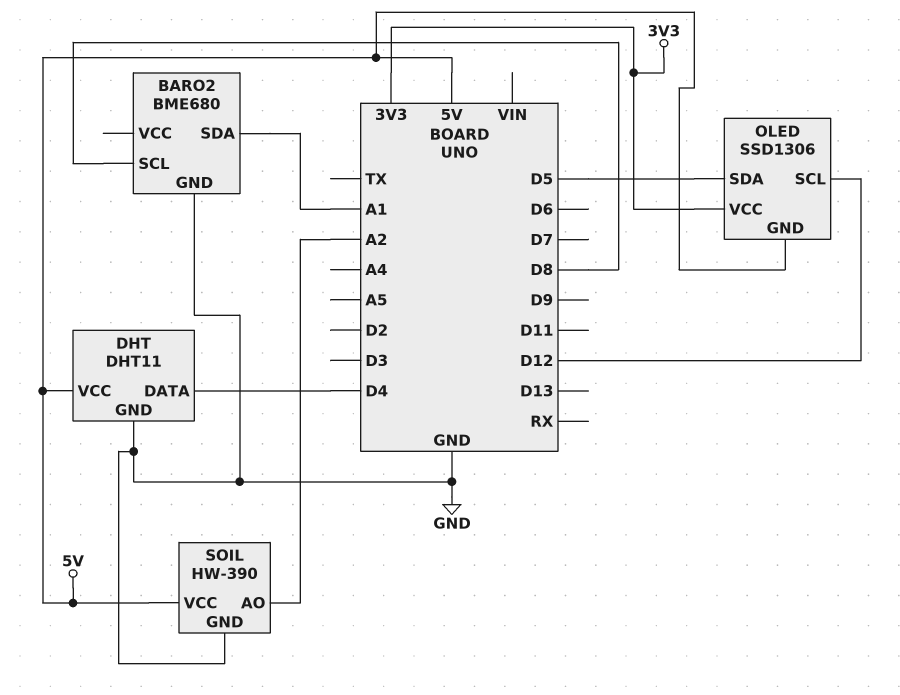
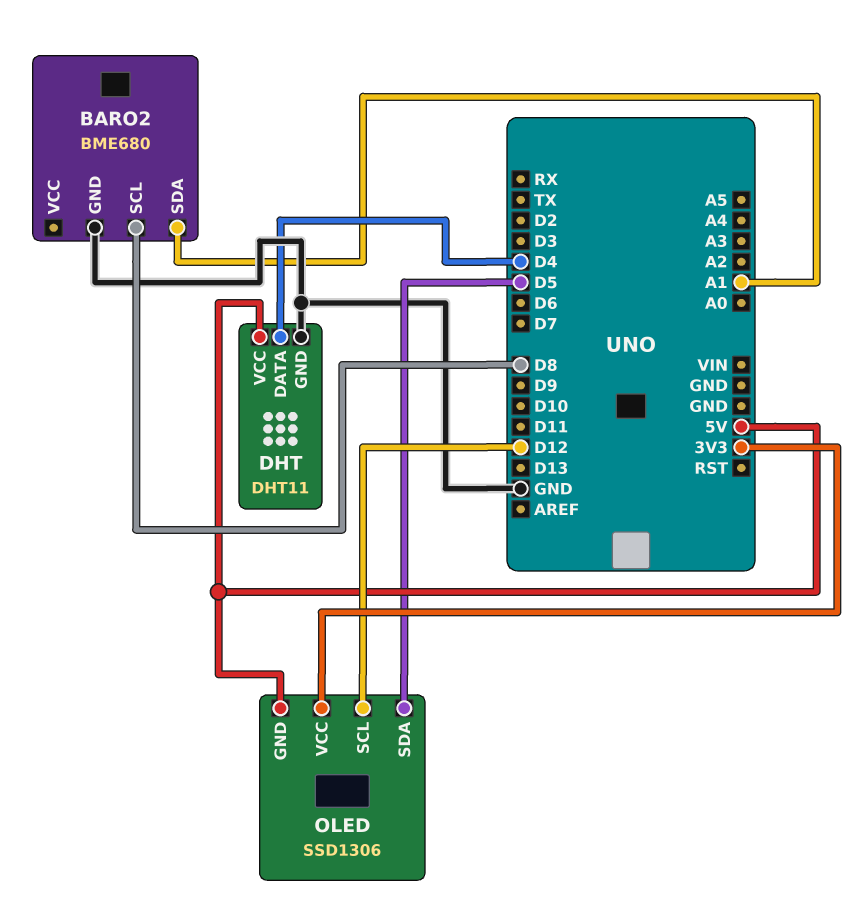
SOIL: HW-390 -> none
SOIL pin AO: A2 -> none
SOIL pin GND: GND -> none
SOIL pin VCC: 5V -> none

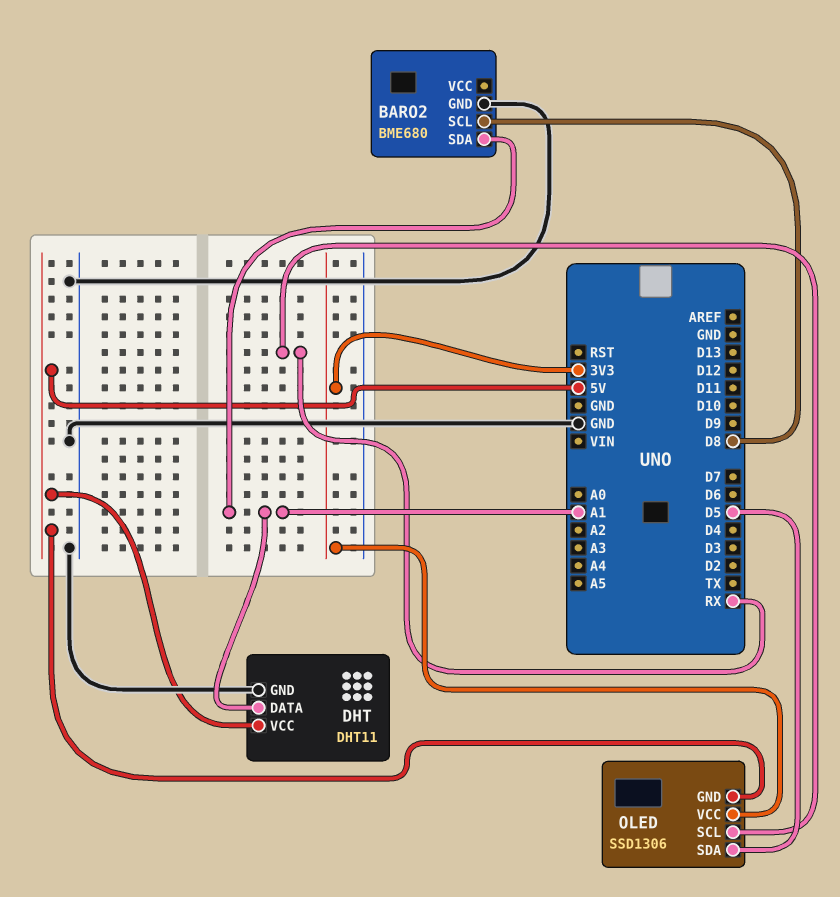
DHT pin DATA: D4 -> A1
OLED pin SCL: D12 -> RX

